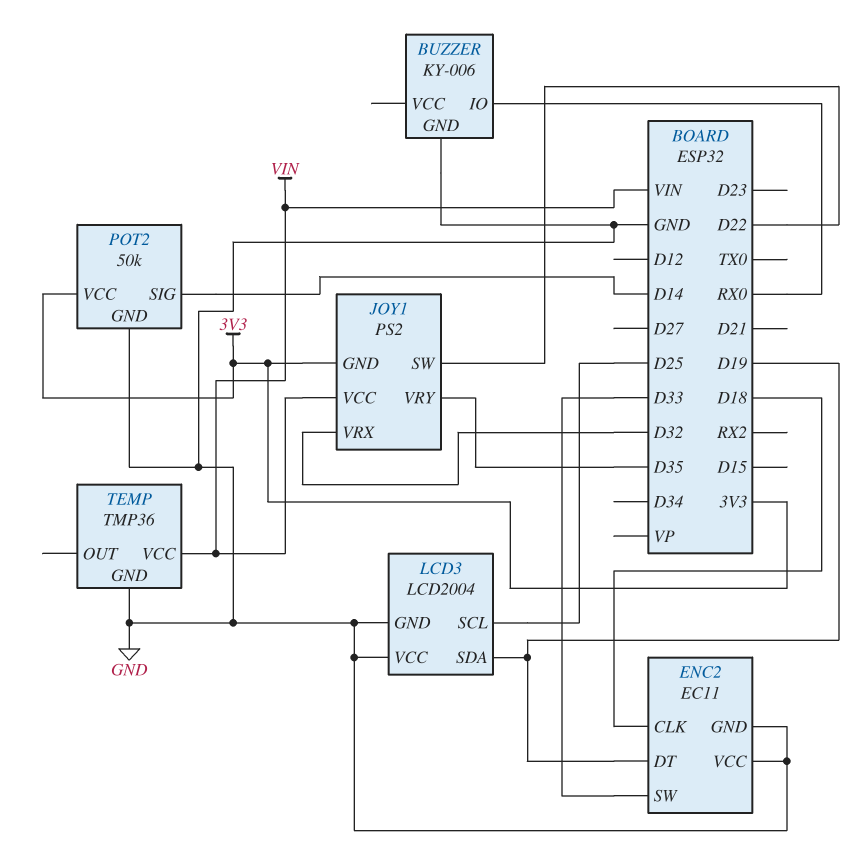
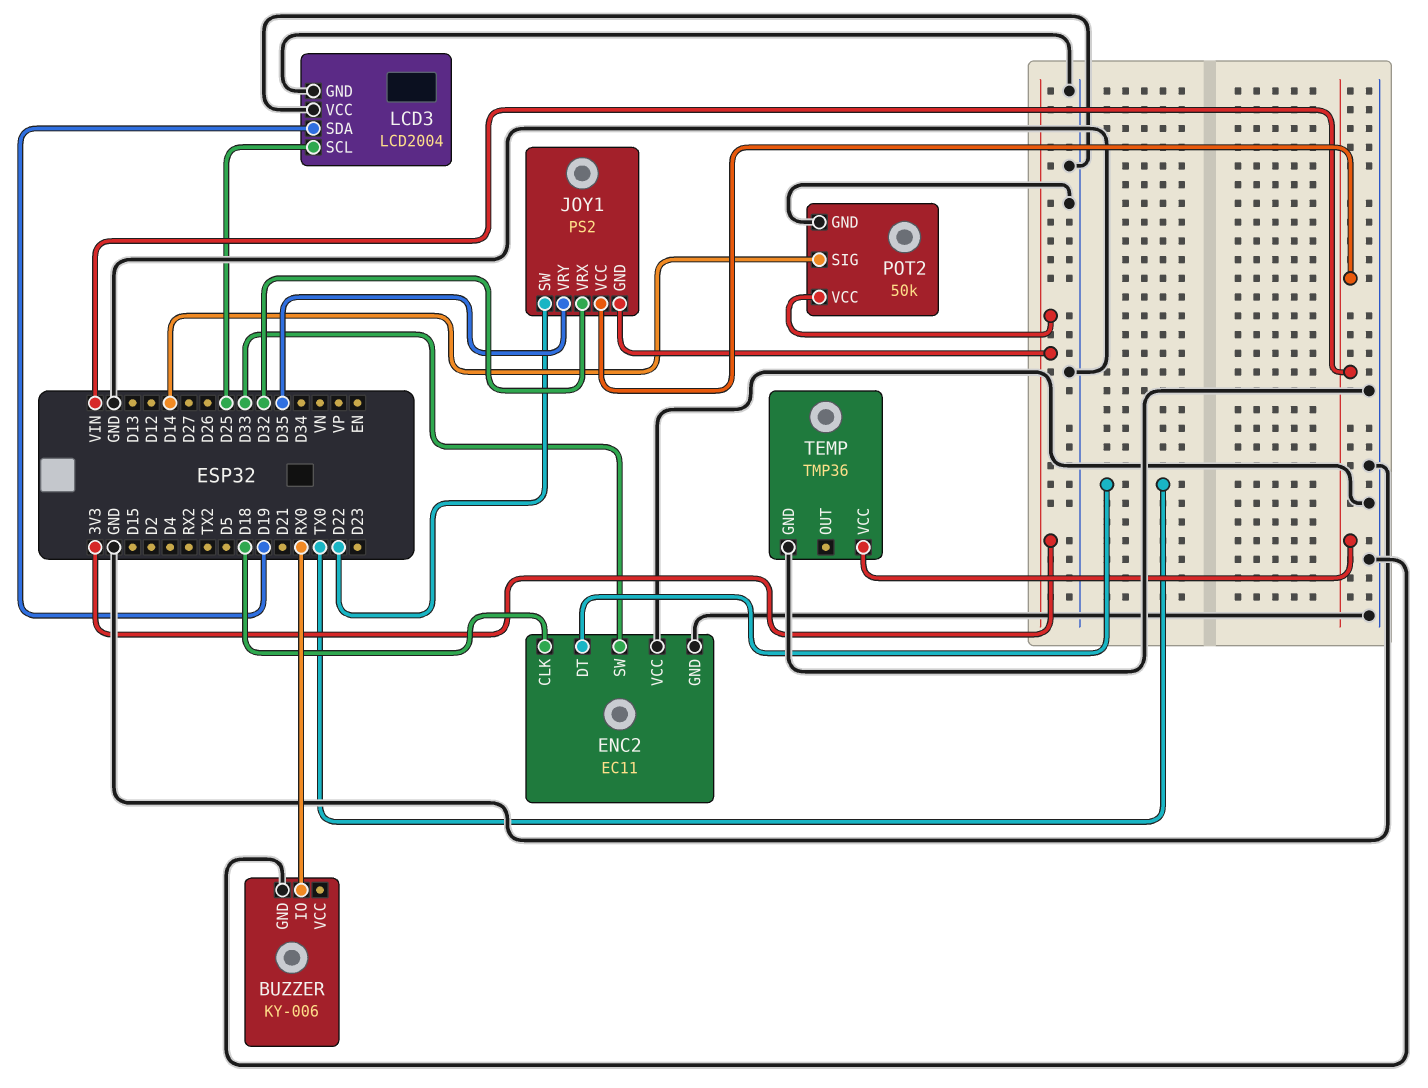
ENC2 pin DT: D19 -> TX0

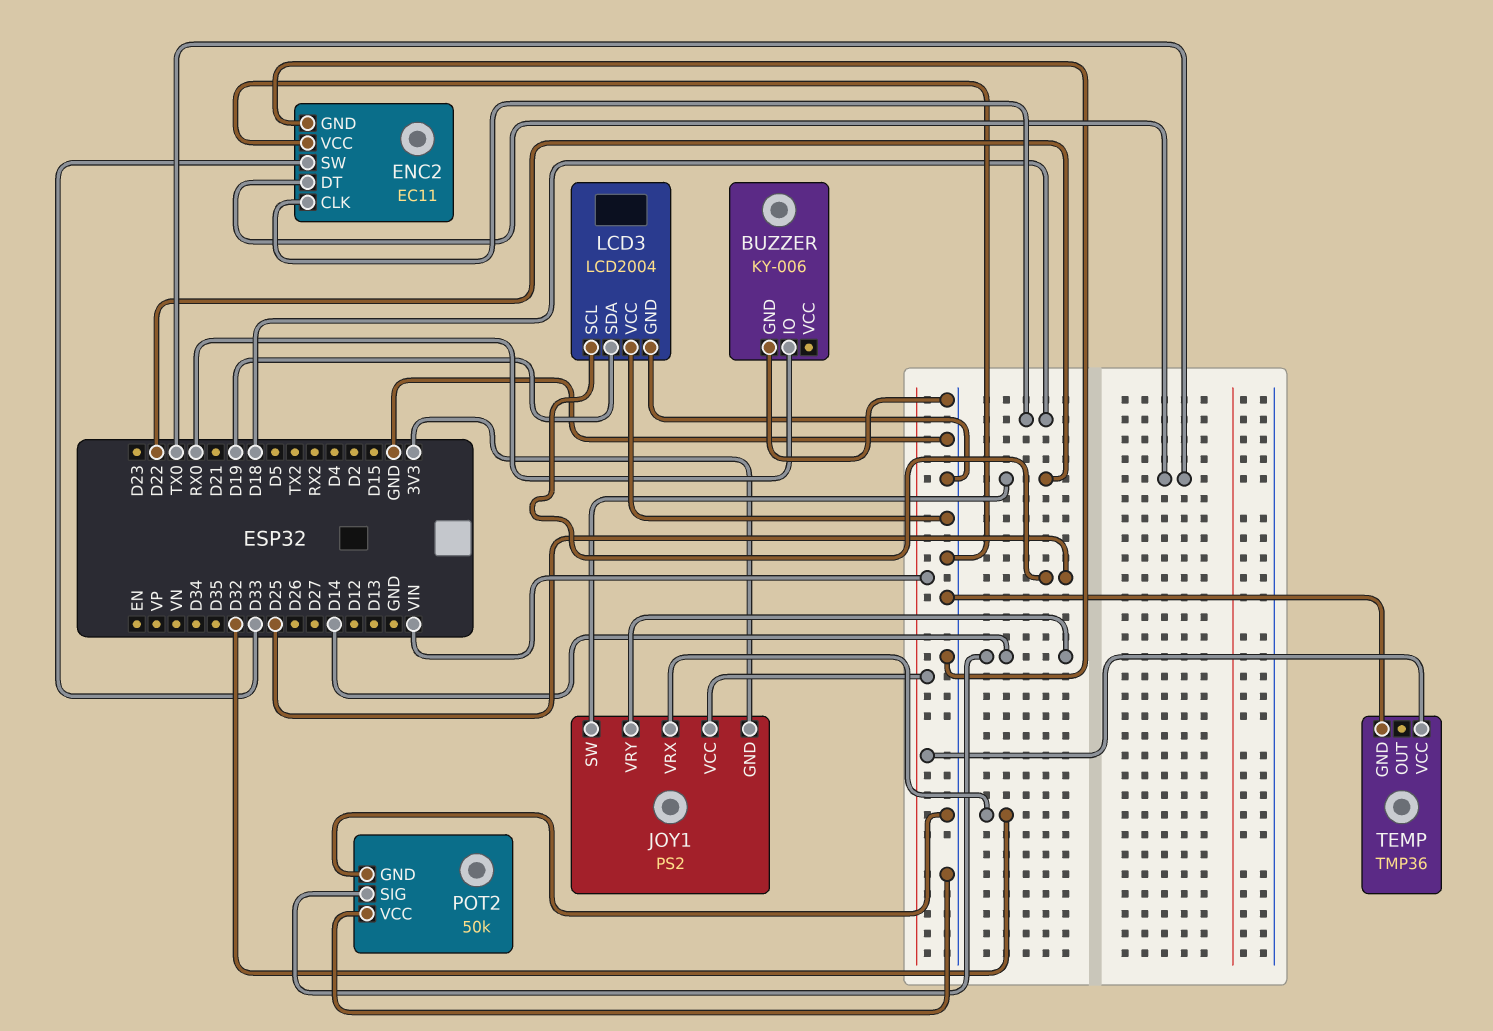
JOY1 pin VRY: D35 -> D14
POT2 pin VCC: 3V3 -> GND

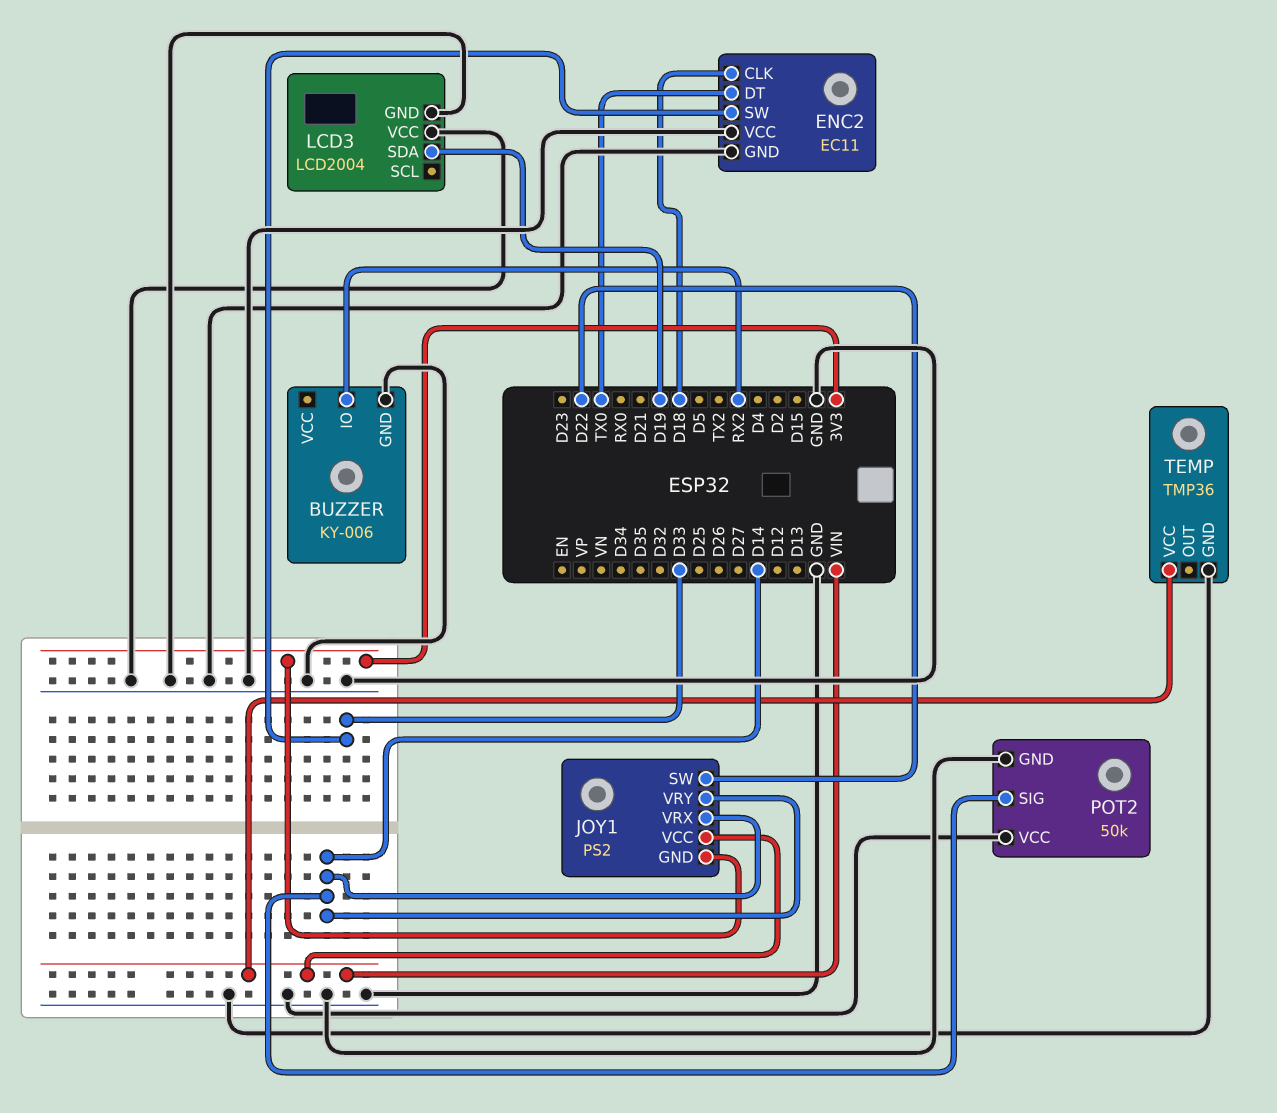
BUZZER pin IO: RX0 -> RX2
JOY1 pin VRX: D32 -> D14
LCD3 pin SCL: D25 -> none

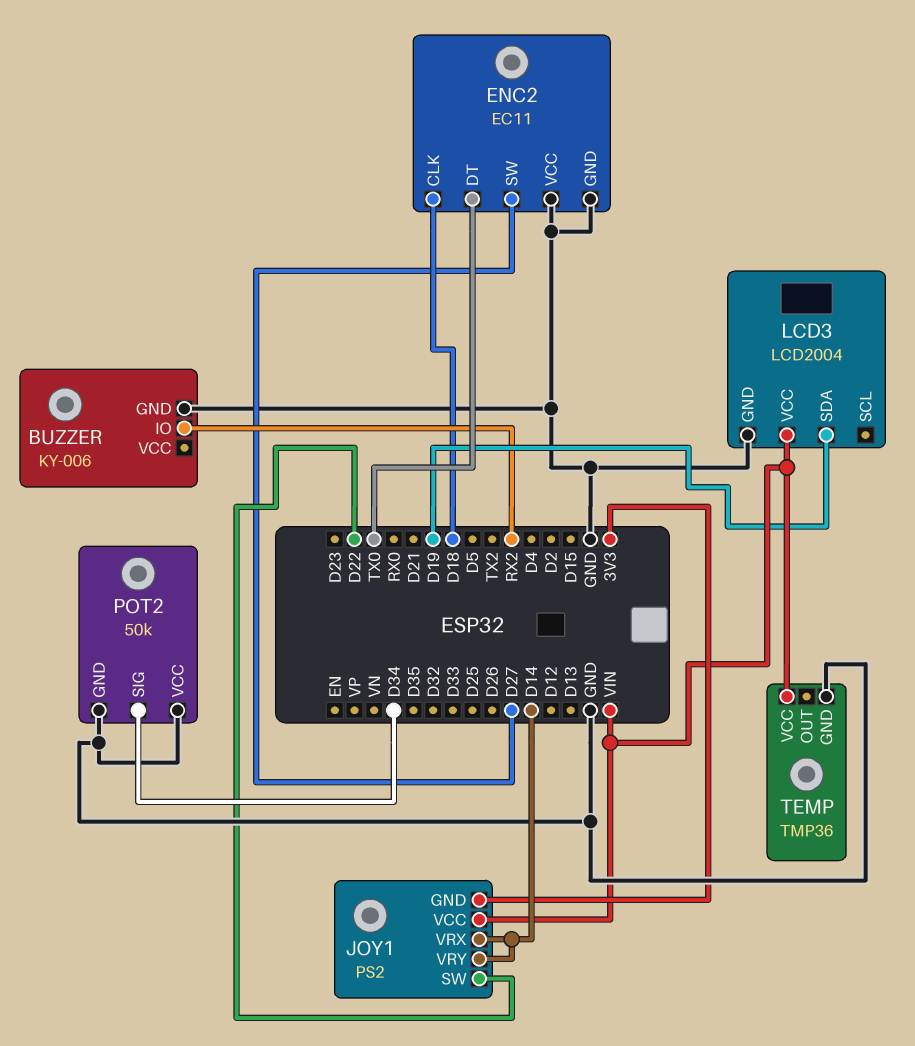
ENC2 pin SW: D33 -> D27
LCD3 pin VCC: GND -> VIN
POT2 pin SIG: D14 -> D34

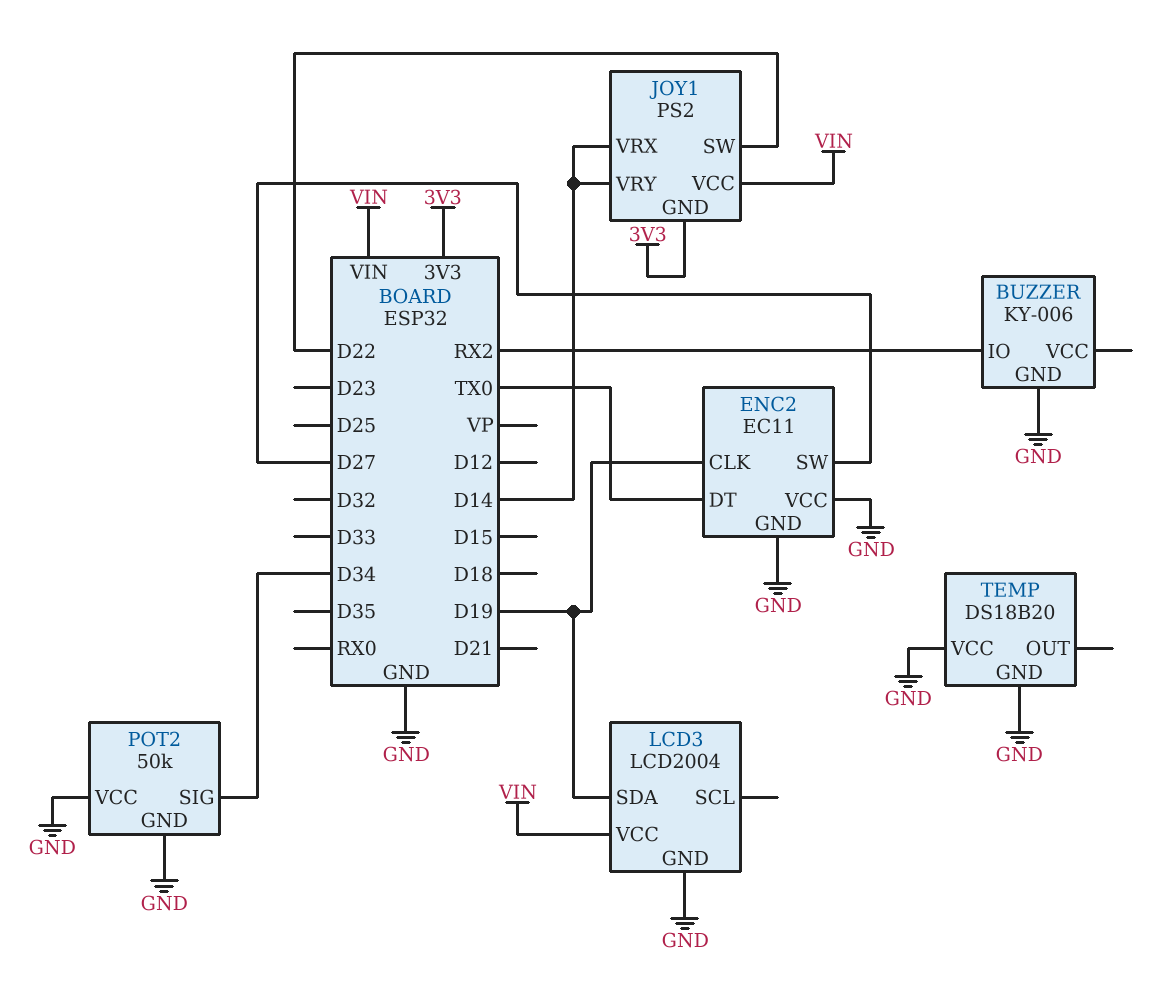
ENC2 pin CLK: D18 -> D19
TEMP: TMP36 -> DS18B20
TEMP pin VCC: VIN -> GND

